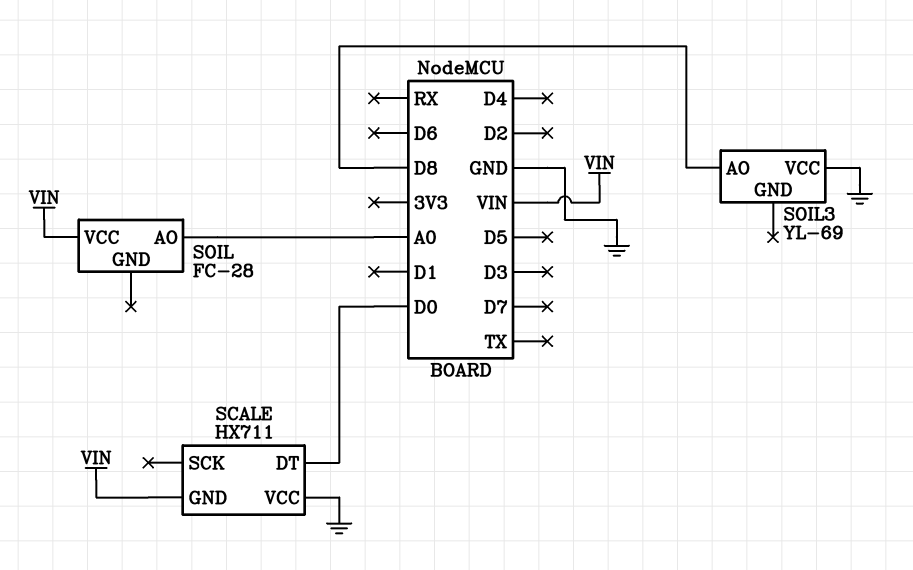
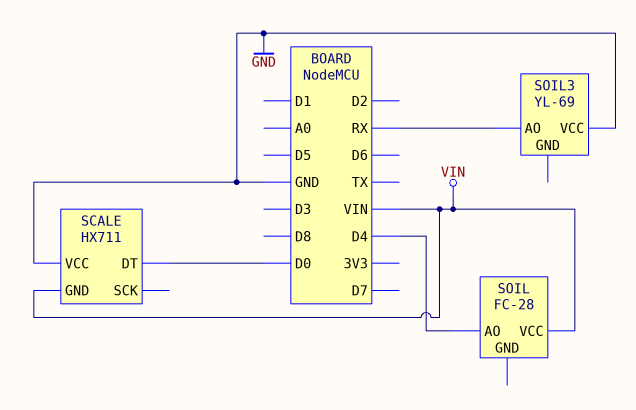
SOIL pin AO: A0 -> D4
SOIL3 pin AO: D8 -> RX

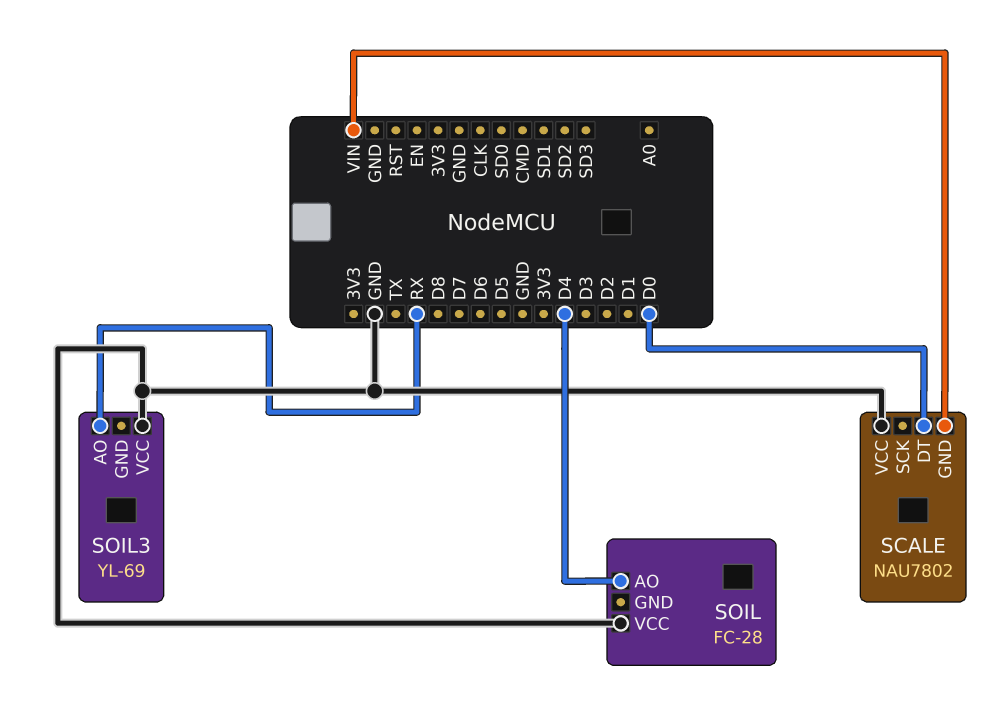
SCALE: HX711 -> NAU7802
SOIL pin VCC: VIN -> GND

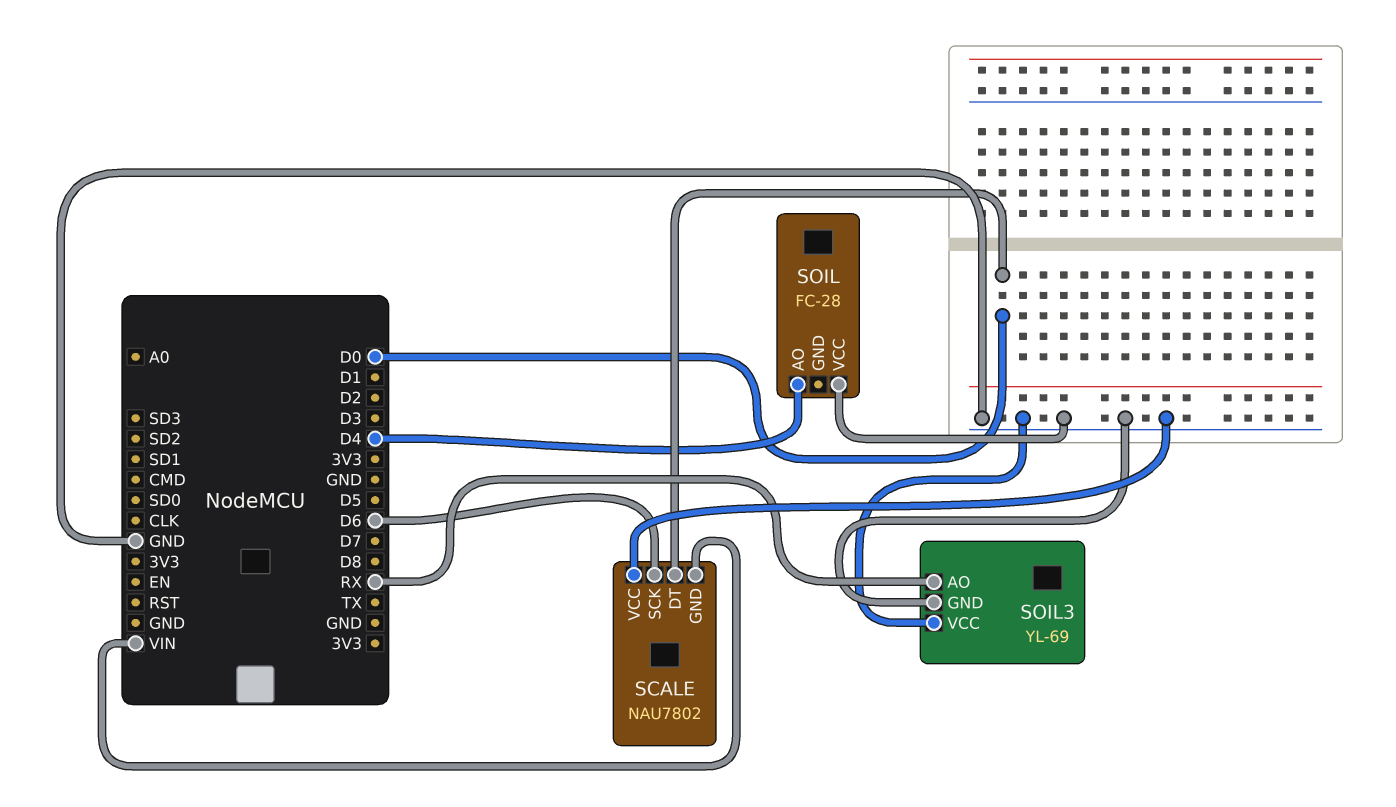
SCALE pin SCK: none -> D6
SOIL3 pin GND: none -> GND

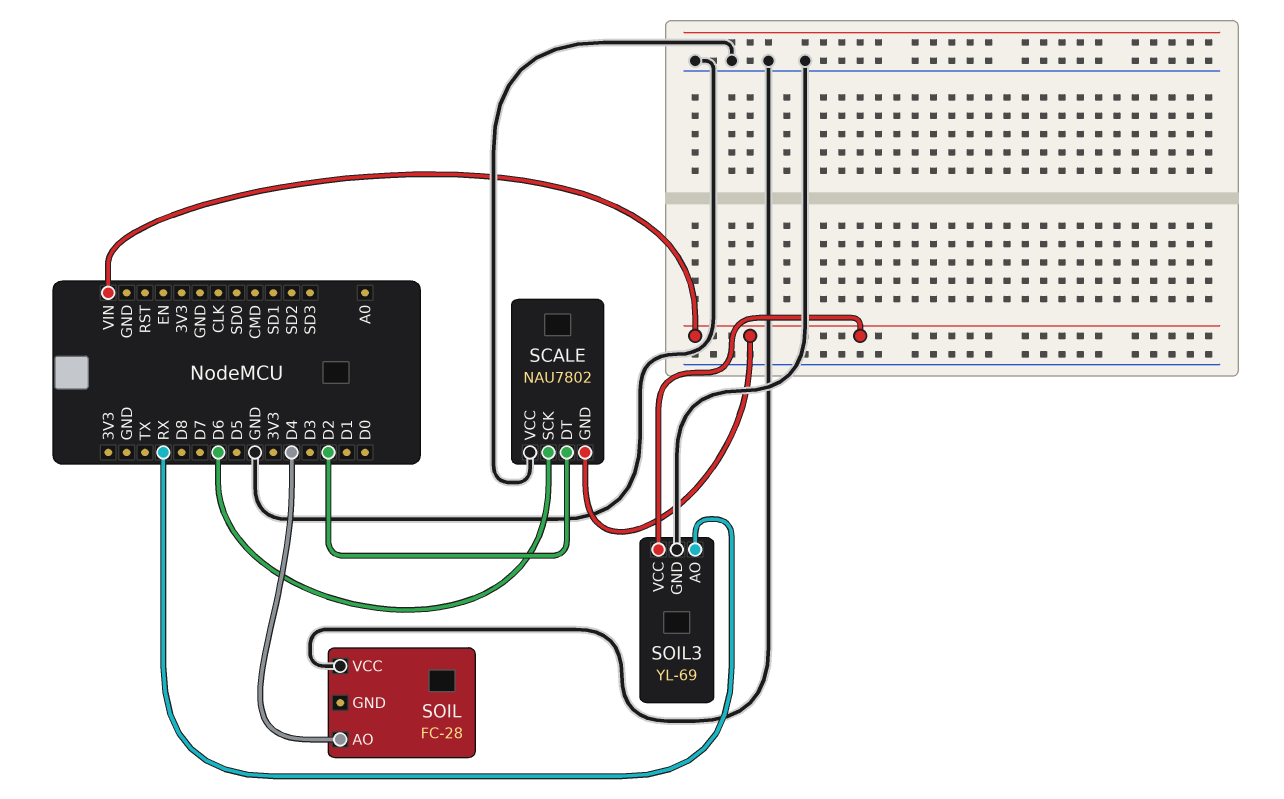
SCALE pin DT: D0 -> D2
SOIL3 pin VCC: GND -> VIN

